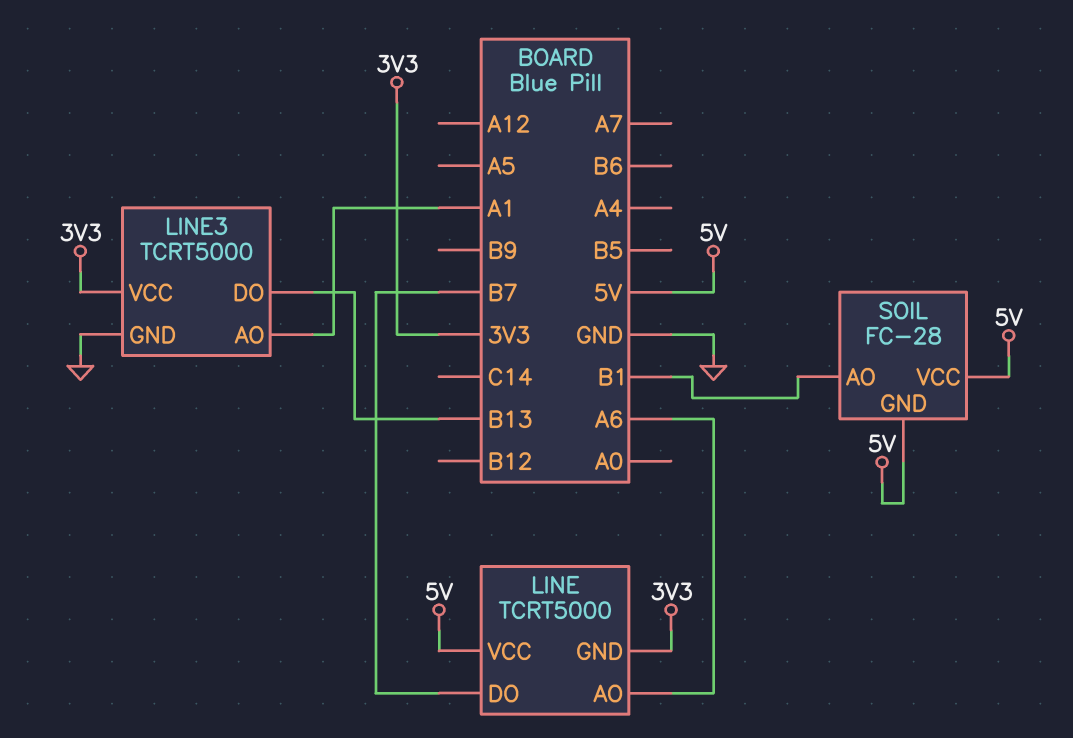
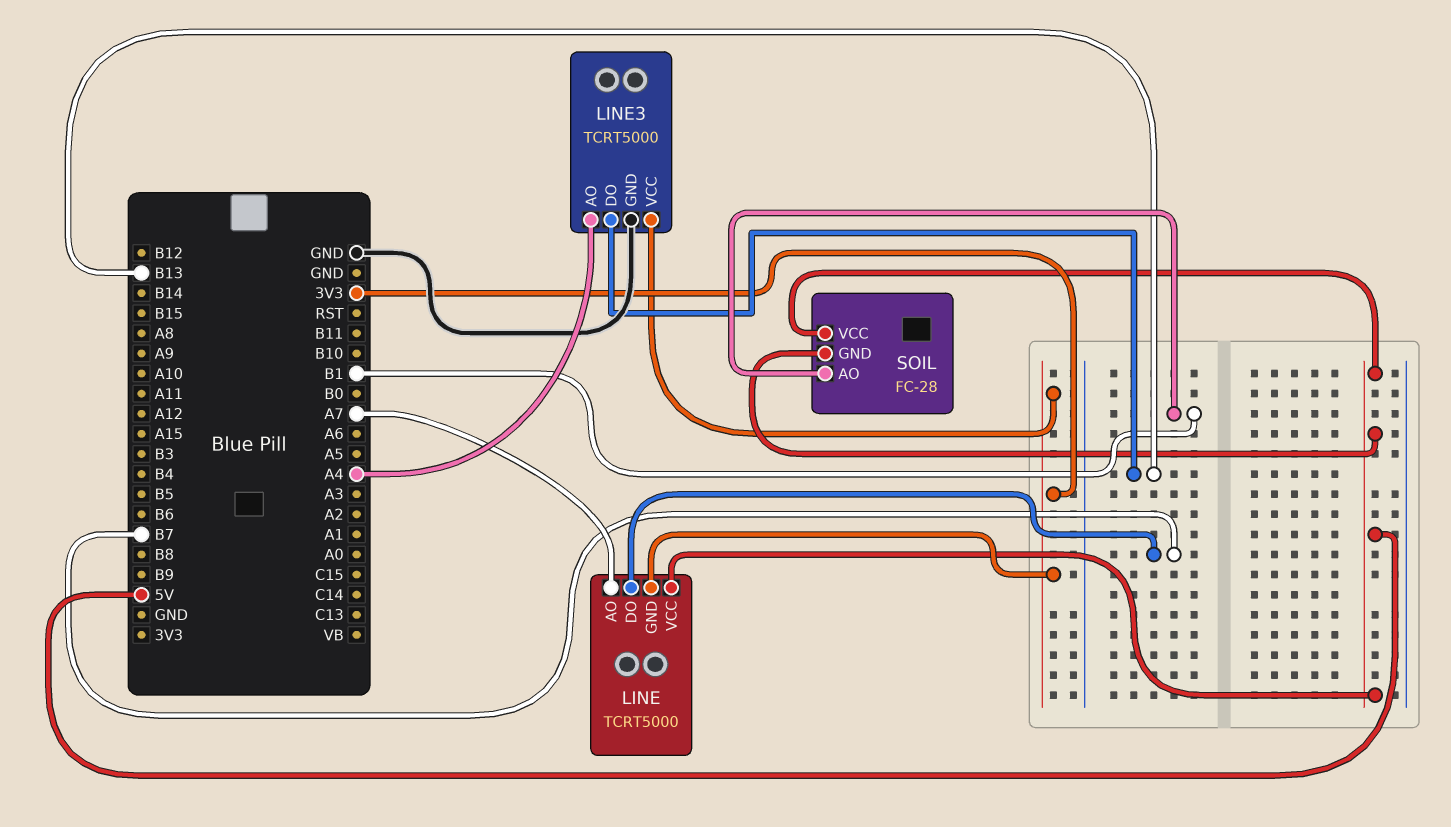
LINE pin AO: A6 -> A7
LINE3 pin AO: A1 -> A4

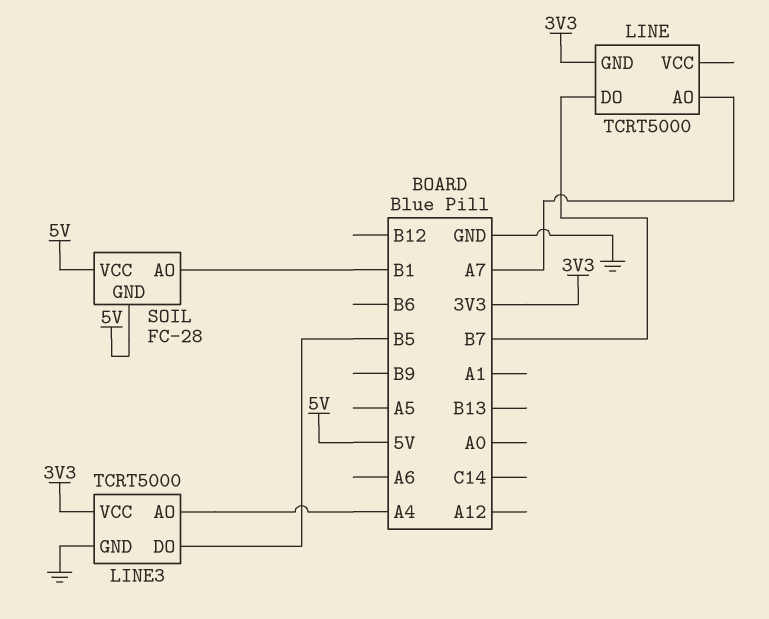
LINE pin VCC: 5V -> none
LINE3 pin DO: B13 -> B5

